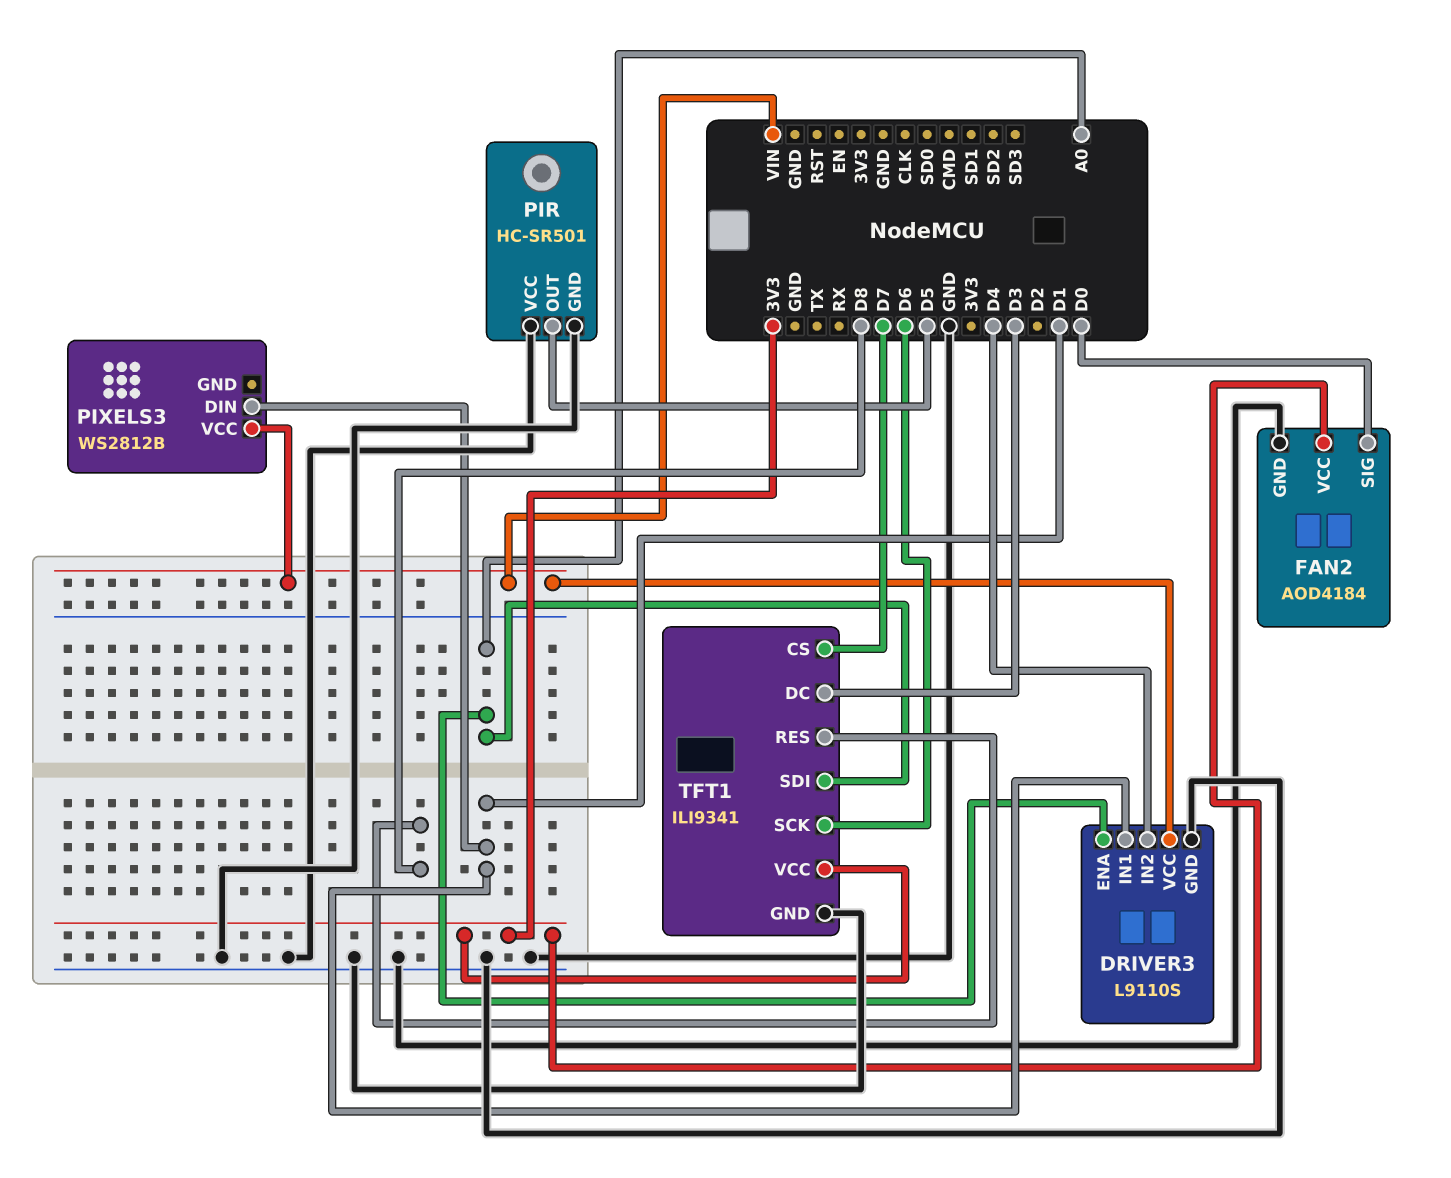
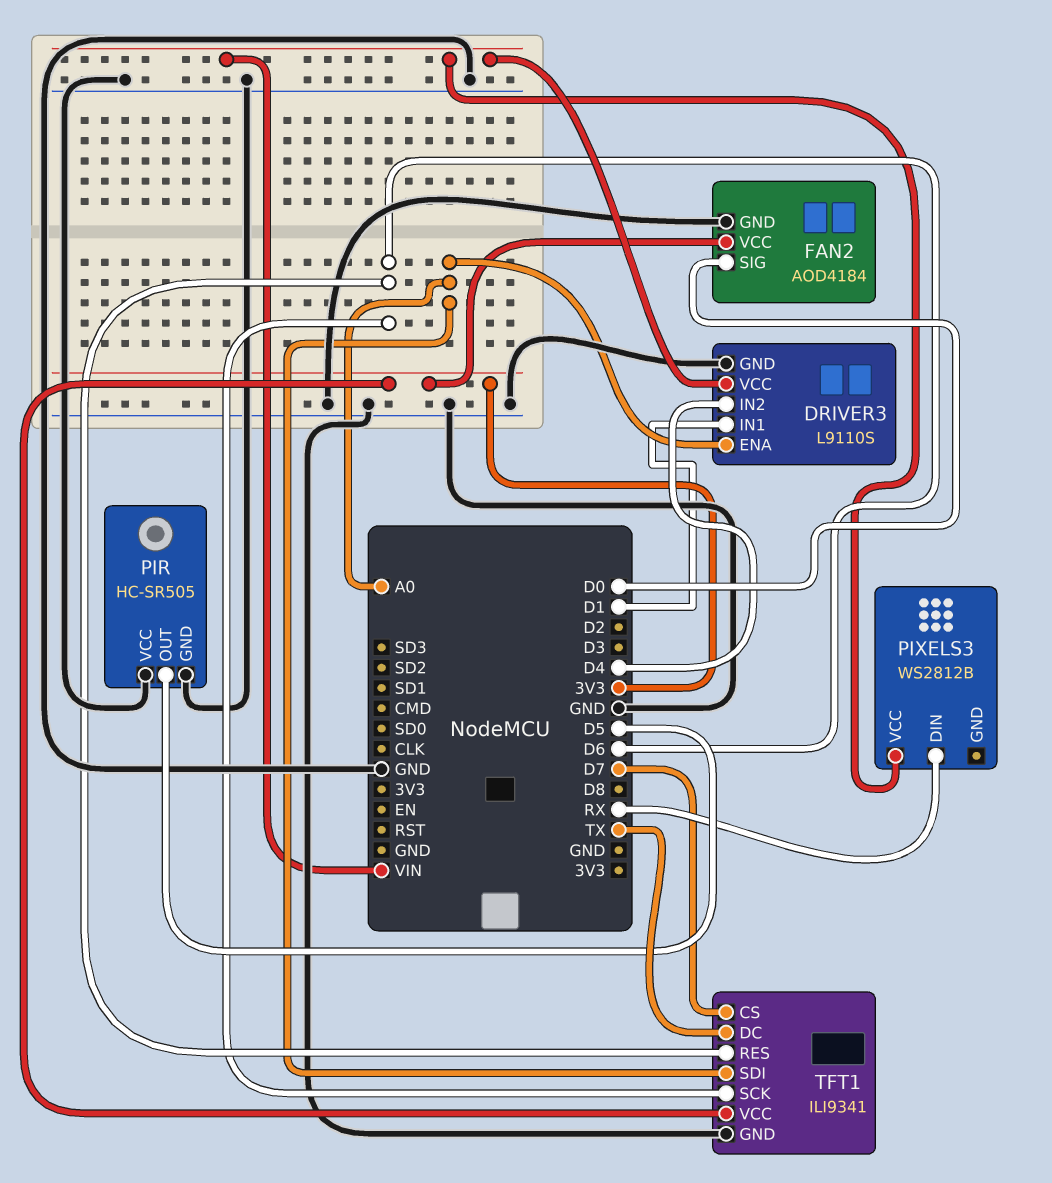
PIR: HC-SR501 -> HC-SR505
PIXELS3 pin DIN: D1 -> RX
TFT1 pin DC: D3 -> TX
TFT1 pin RES: D8 -> D6

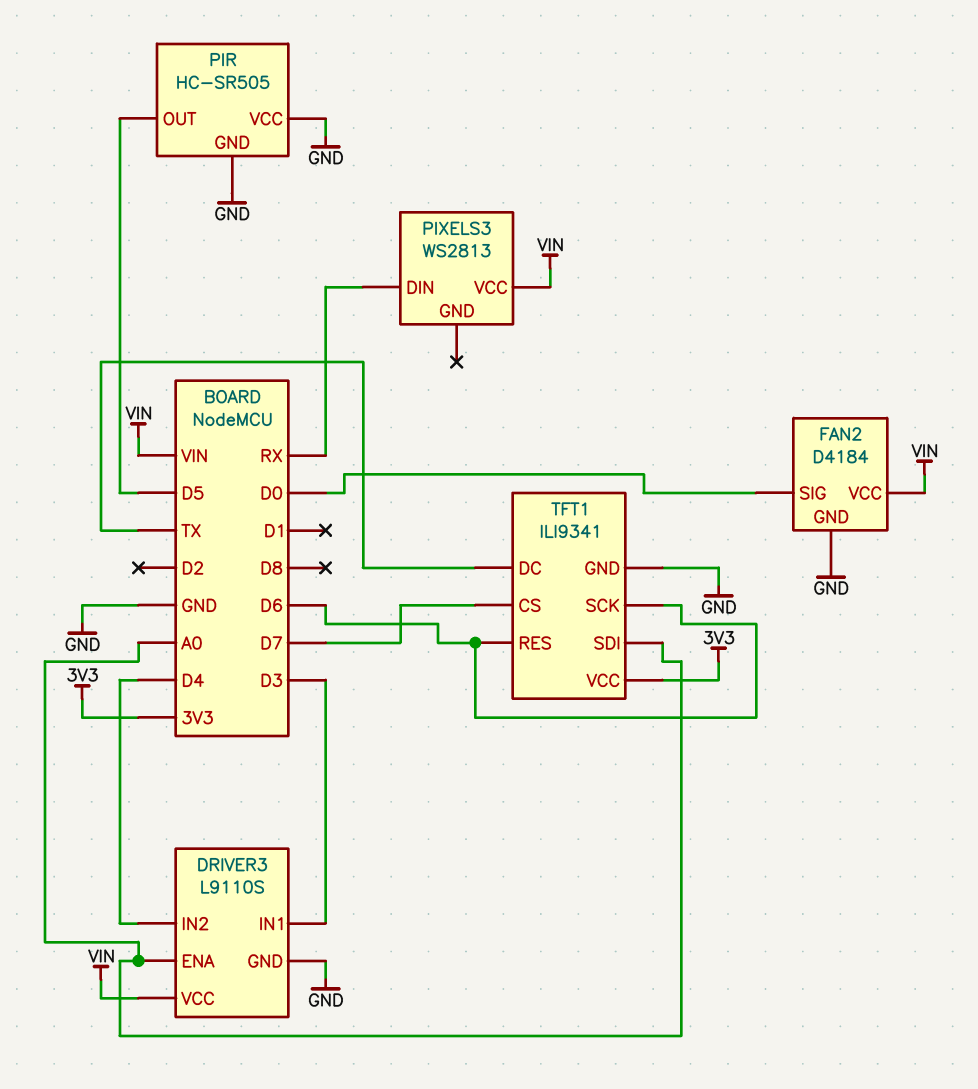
DRIVER3 pin IN1: D1 -> D3
FAN2: AOD4184 -> D4184
FAN2 pin VCC: 3V3 -> VIN
PIXELS3: WS2812B -> WS2813

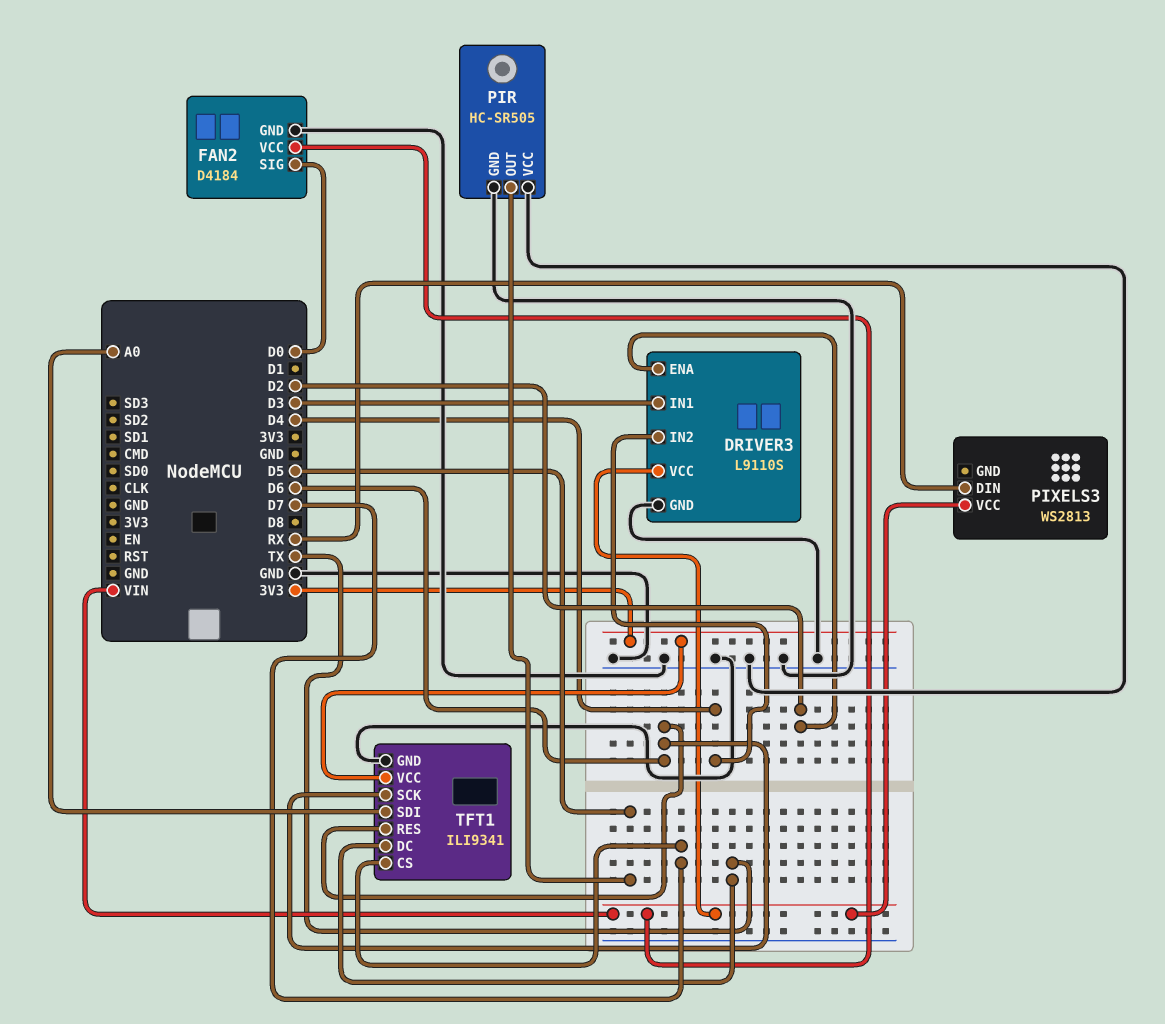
DRIVER3 pin ENA: A0 -> D2

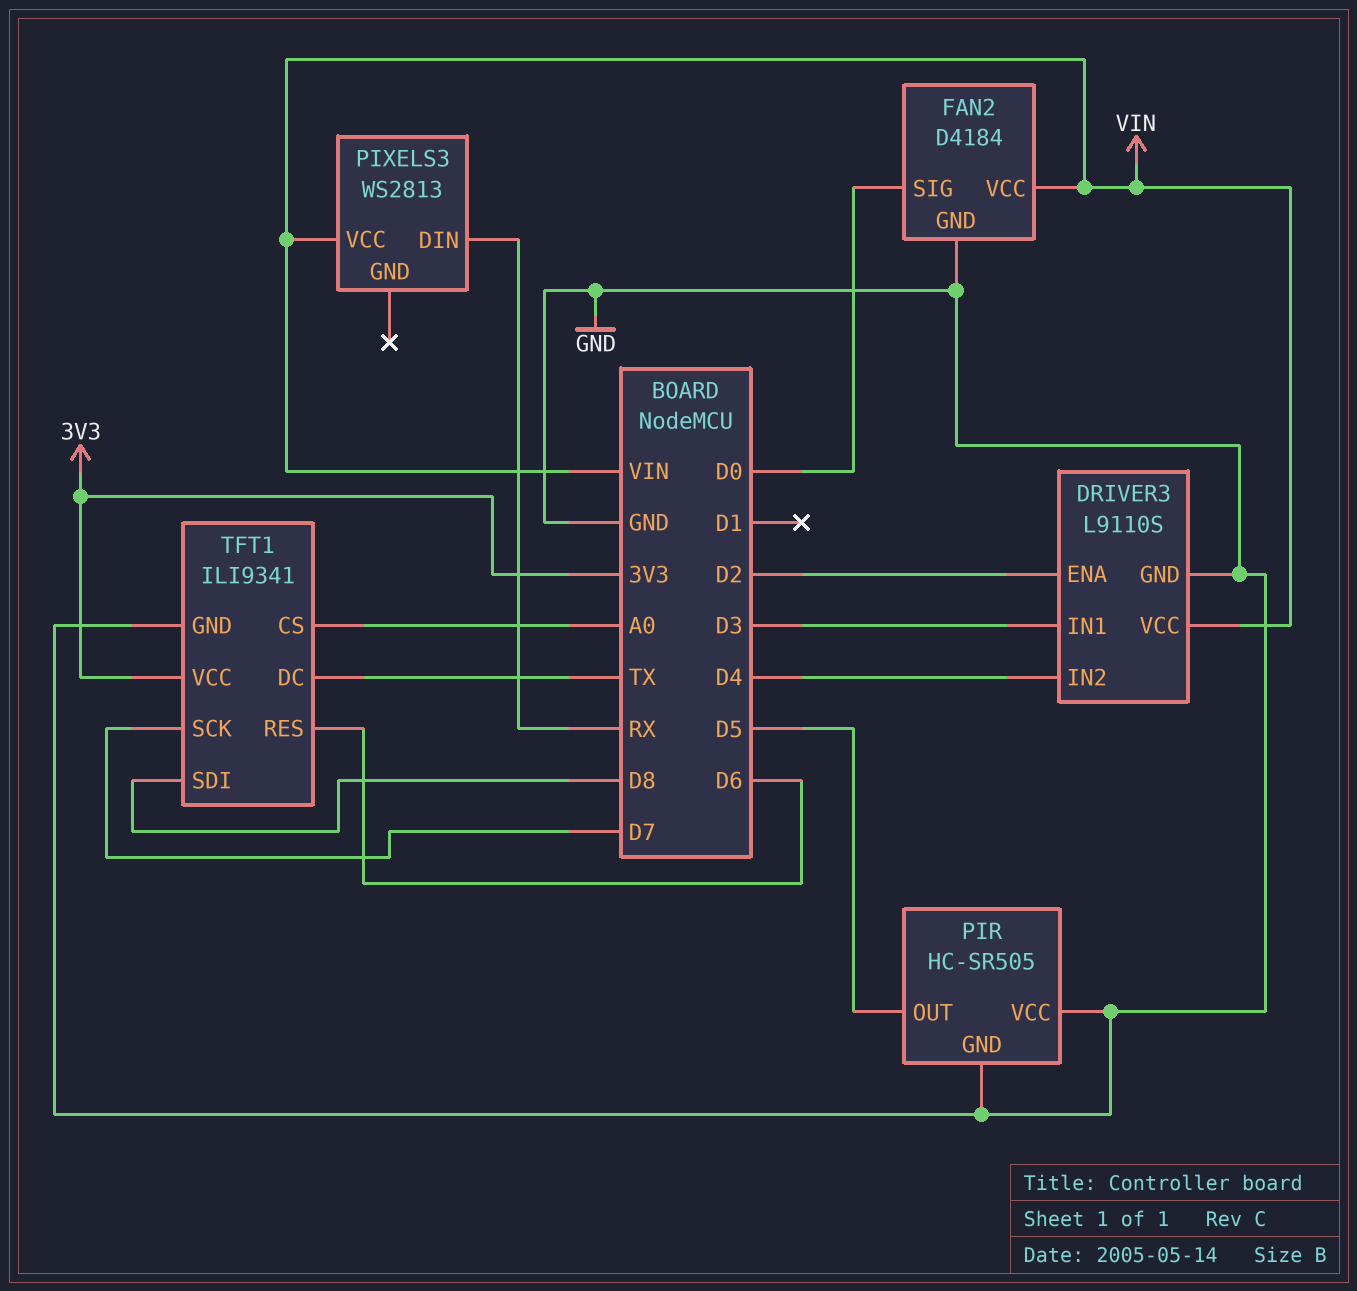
TFT1 pin CS: D7 -> A0
TFT1 pin SCK: D6 -> D7
TFT1 pin SDI: A0 -> D8

